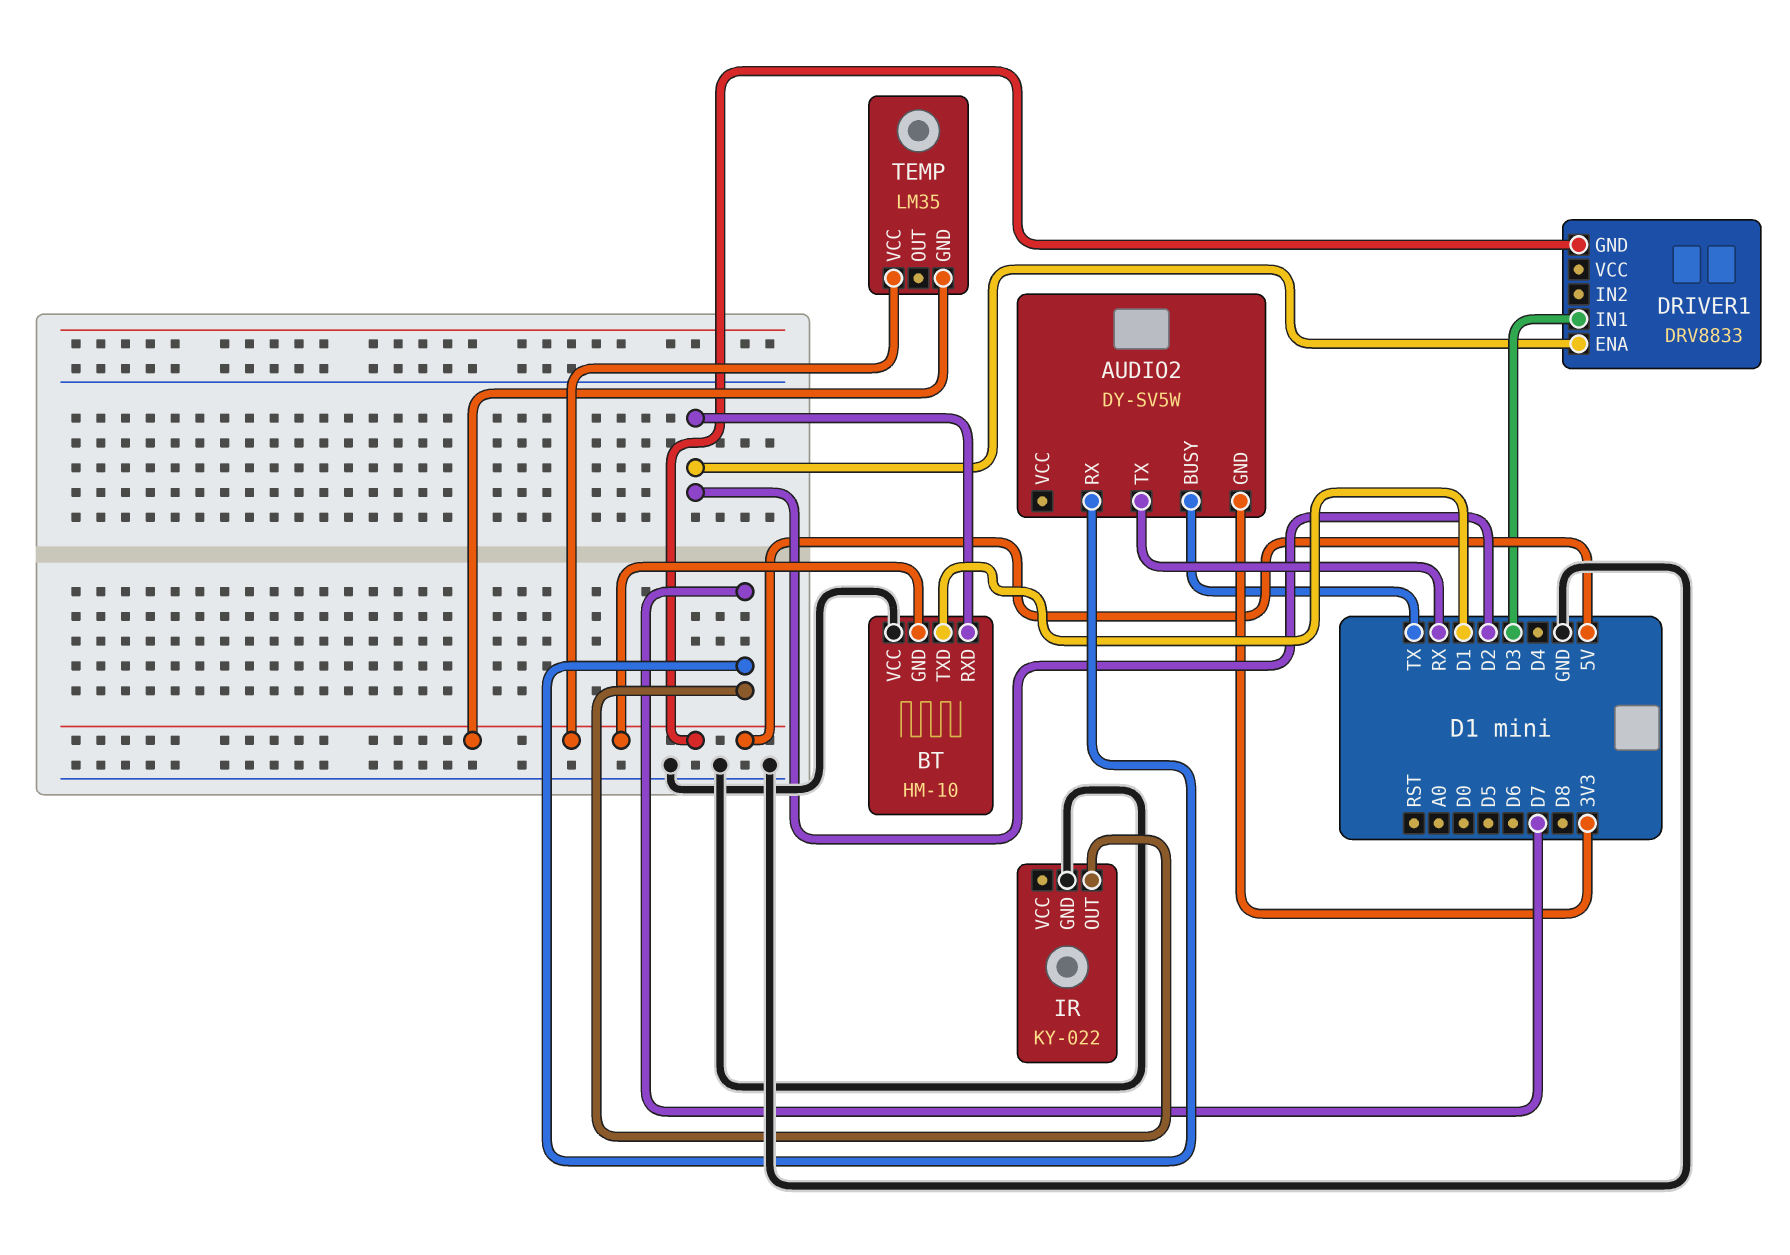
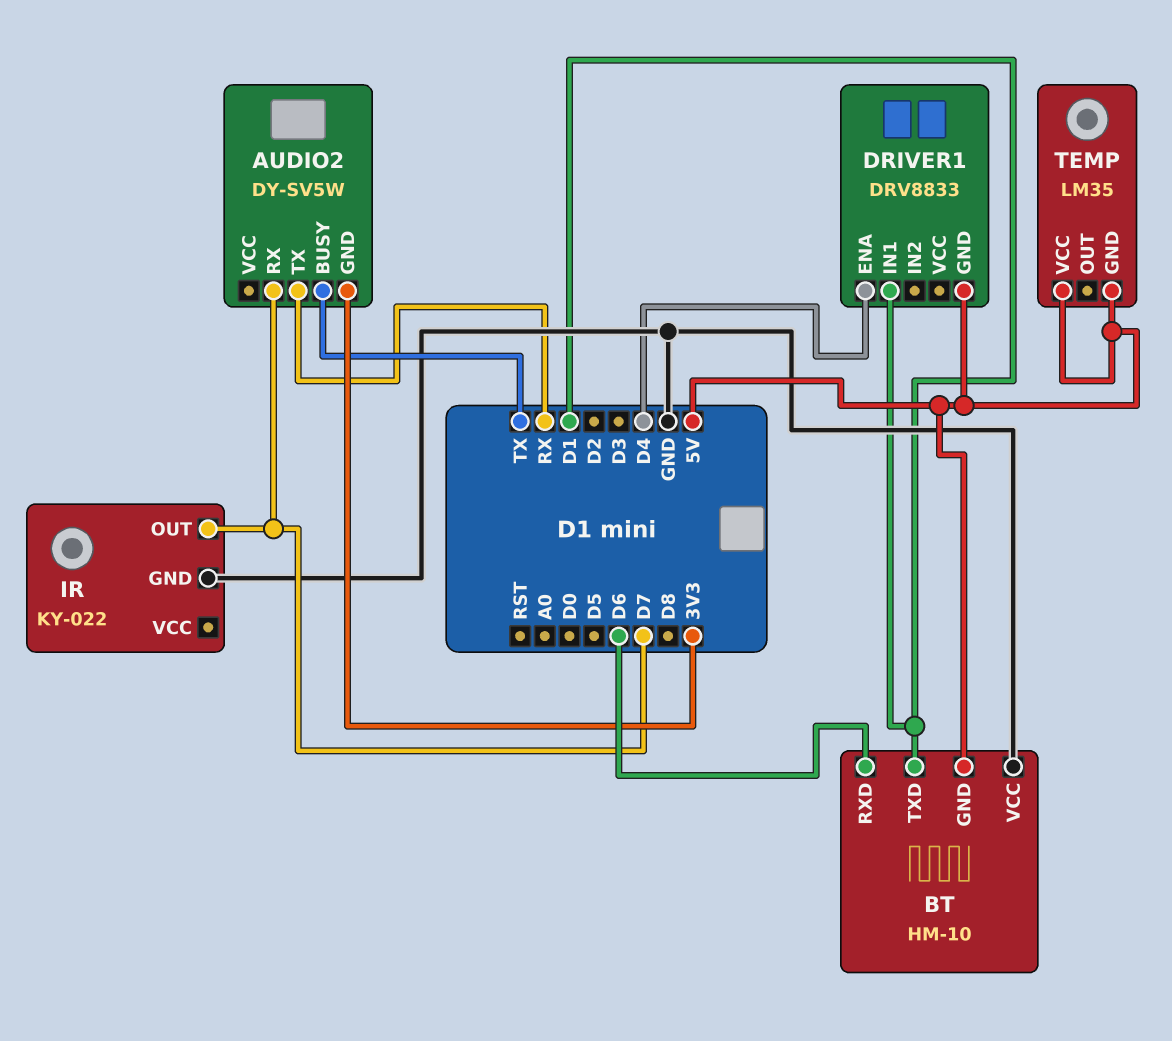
BT pin RXD: D2 -> D6
DRIVER1 pin ENA: D2 -> D4
DRIVER1 pin IN1: D3 -> D1

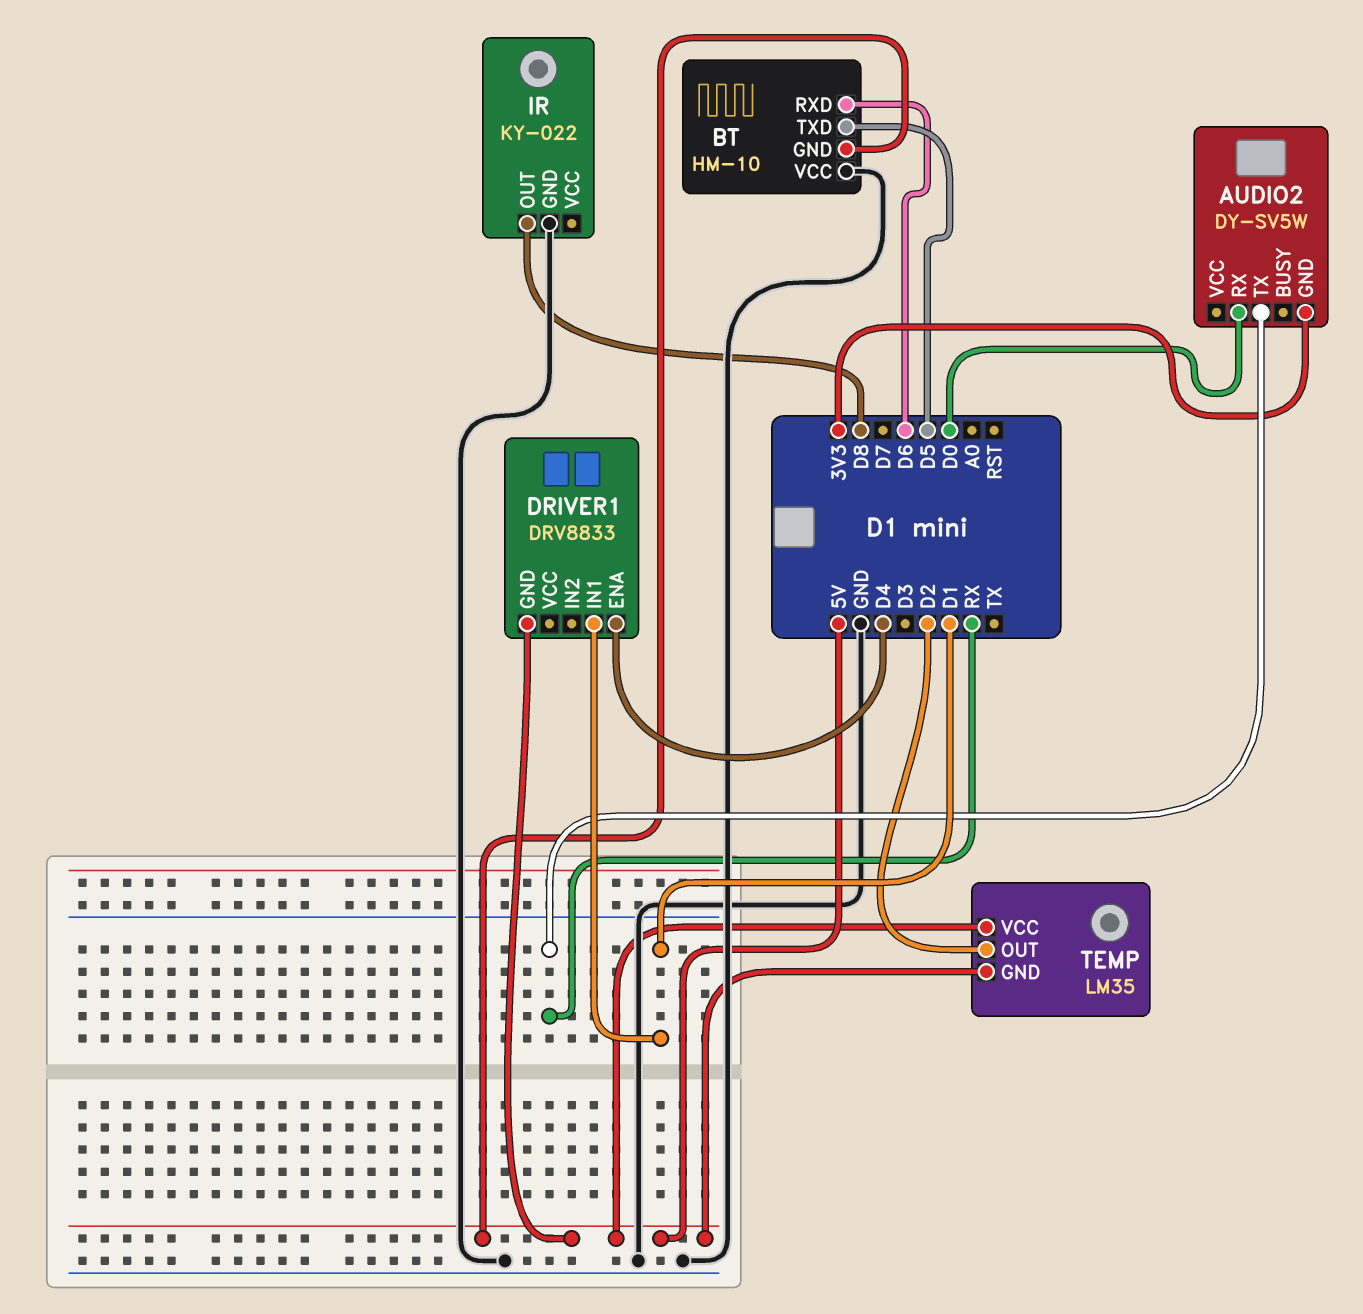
AUDIO2 pin BUSY: TX -> none
AUDIO2 pin RX: D7 -> D0
BT pin TXD: D1 -> D5
IR pin OUT: D7 -> D8
TEMP pin OUT: none -> D2

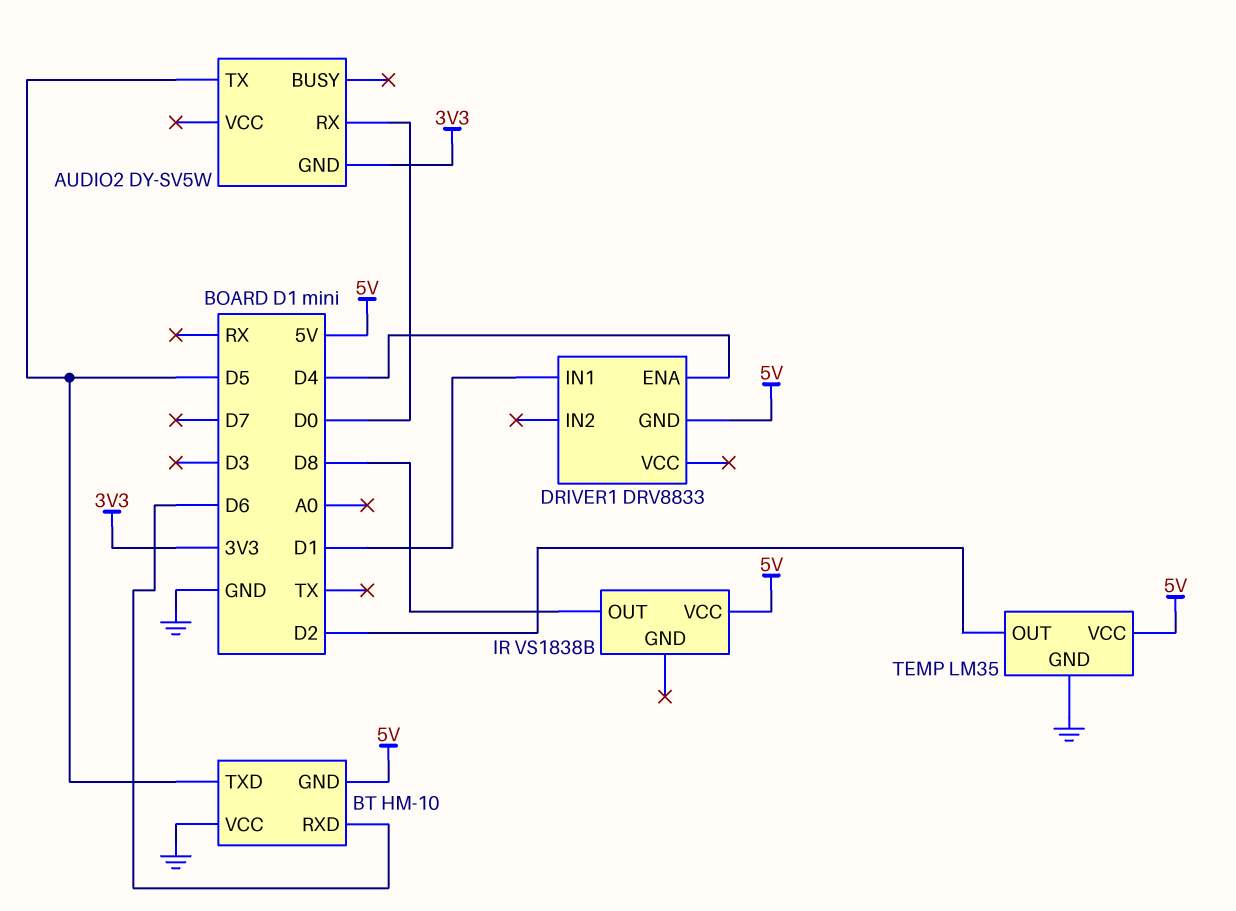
AUDIO2 pin TX: RX -> D5
IR: KY-022 -> VS1838B
IR pin GND: GND -> none
IR pin VCC: none -> 5V
TEMP pin GND: 5V -> GND

